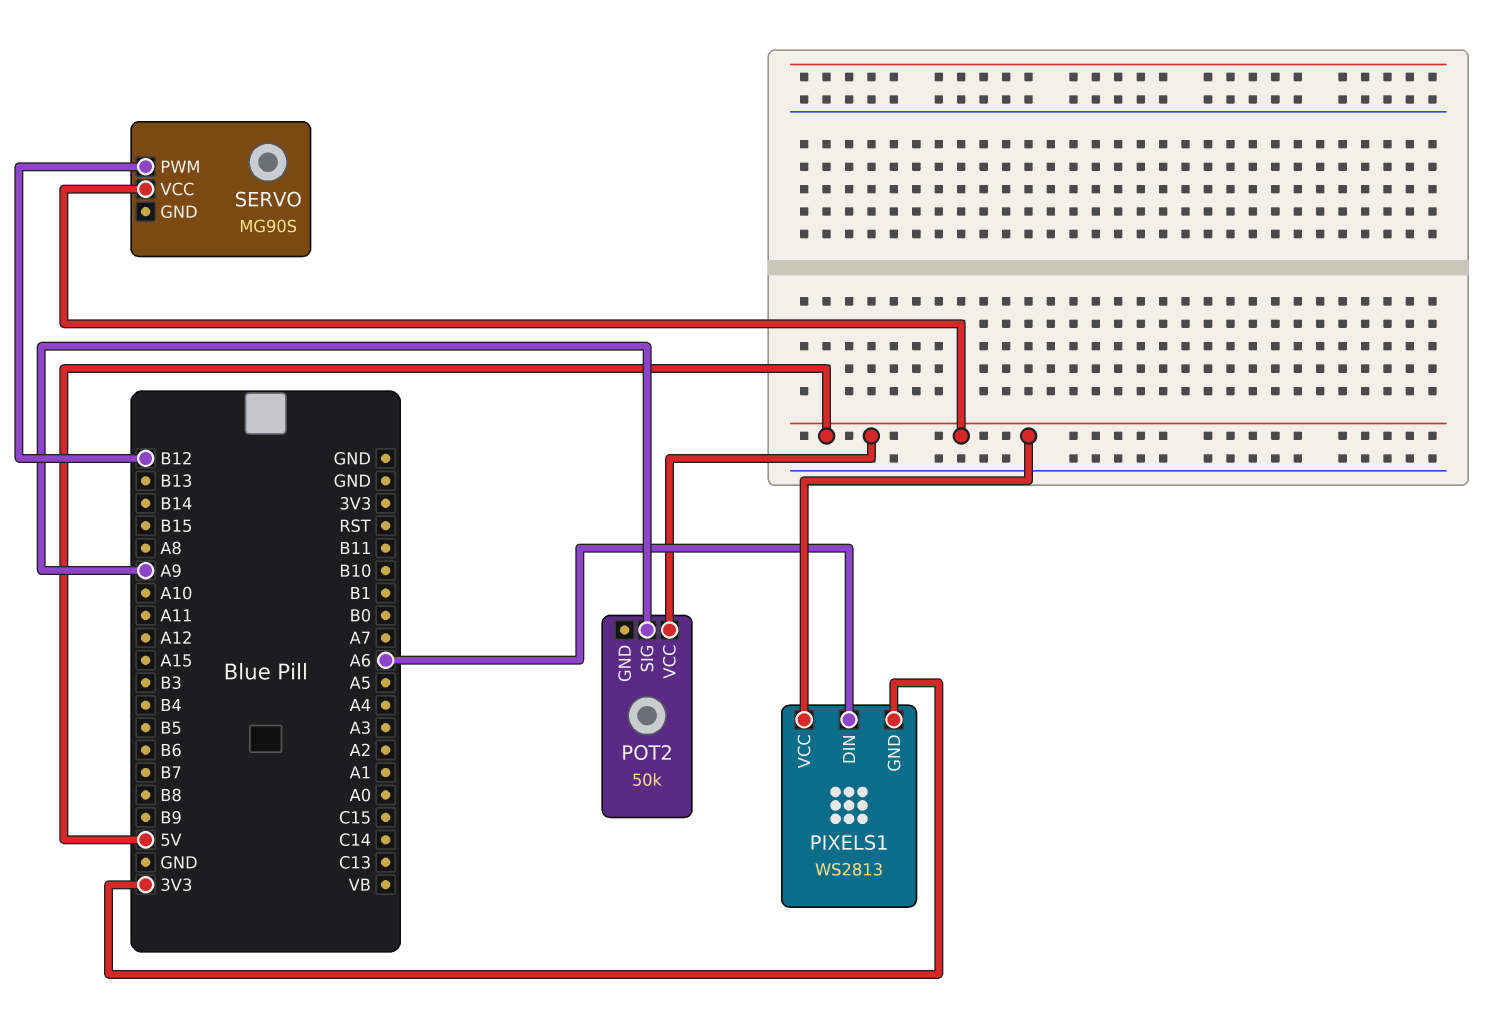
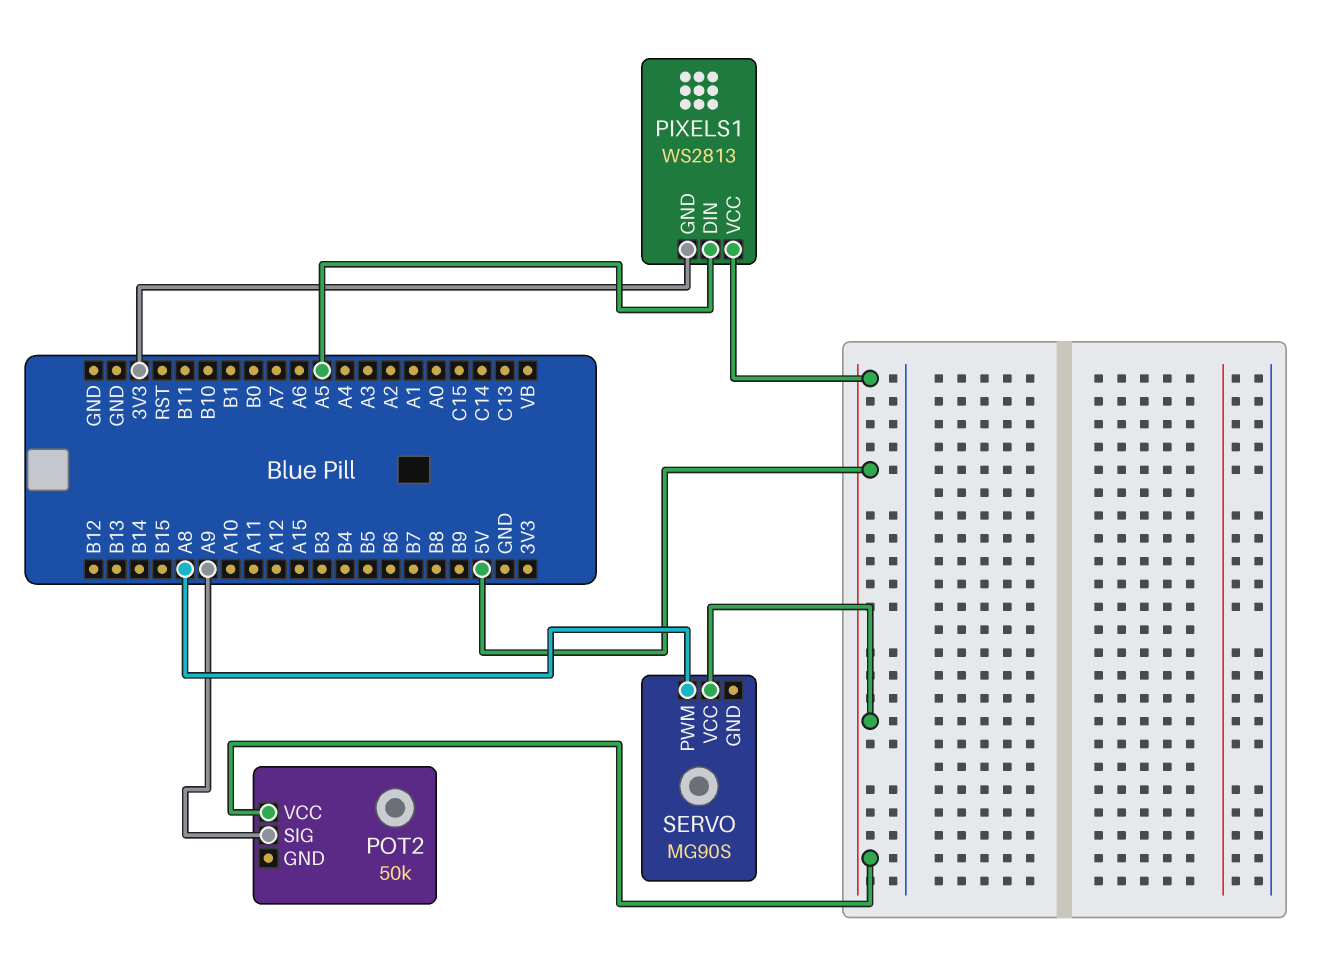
PIXELS1 pin DIN: A6 -> A5
SERVO pin PWM: B12 -> A8

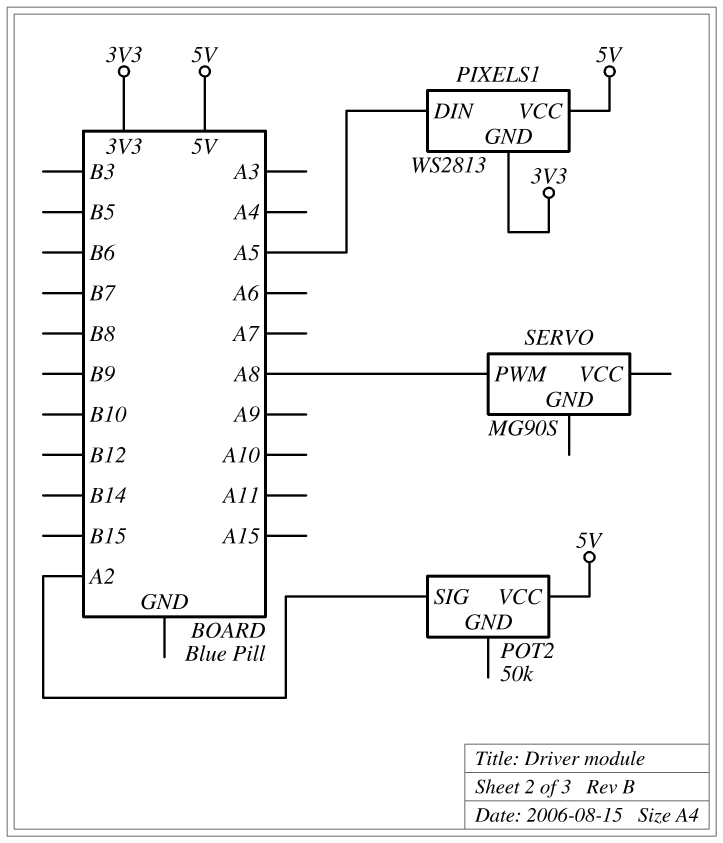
POT2 pin SIG: A9 -> A2
SERVO pin VCC: 5V -> none

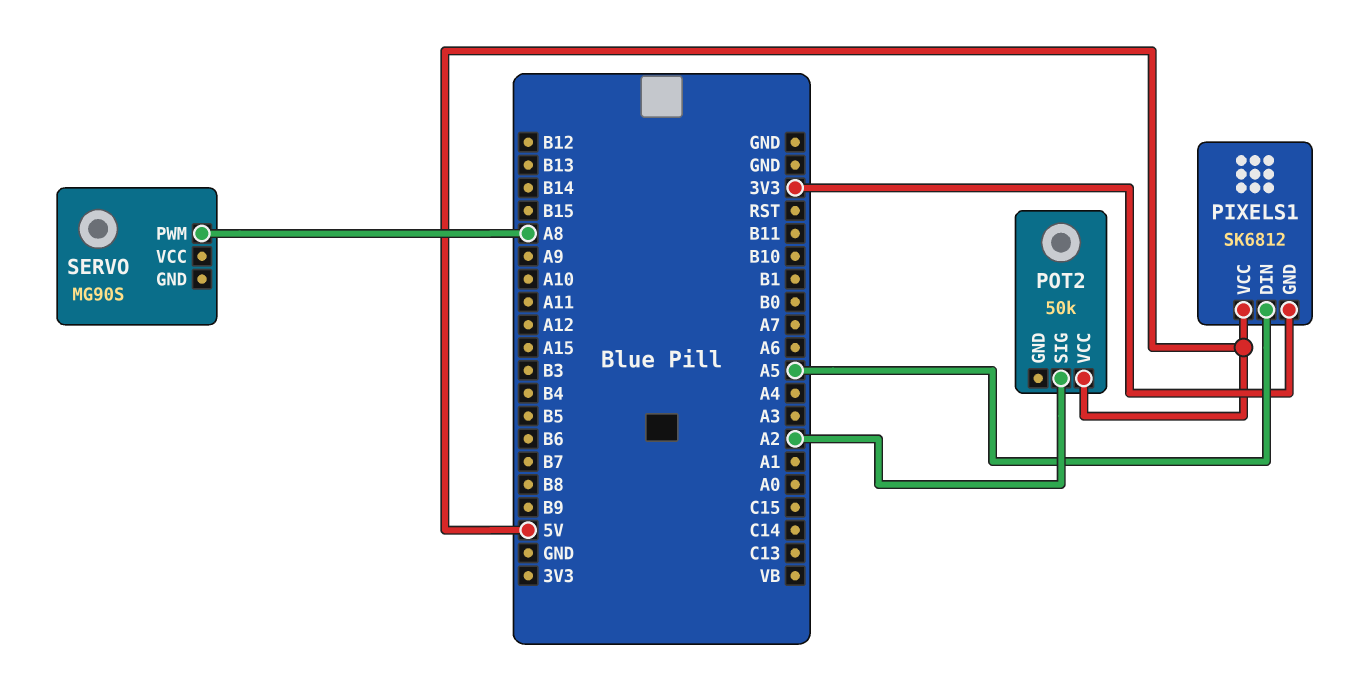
PIXELS1: WS2813 -> SK6812

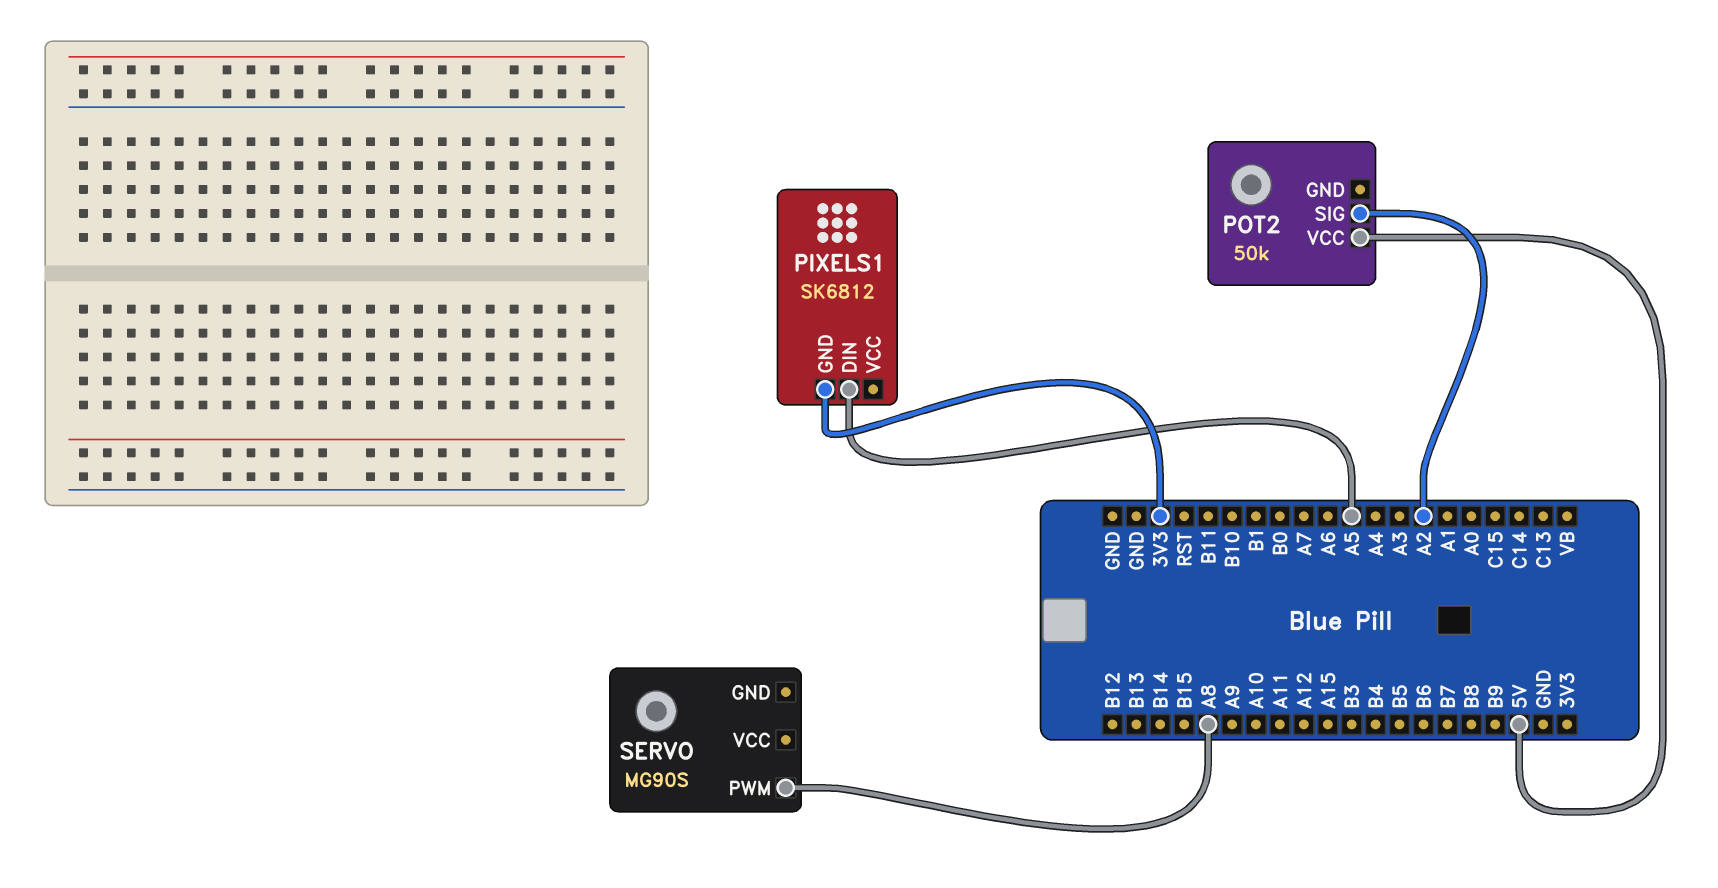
PIXELS1 pin VCC: 5V -> none

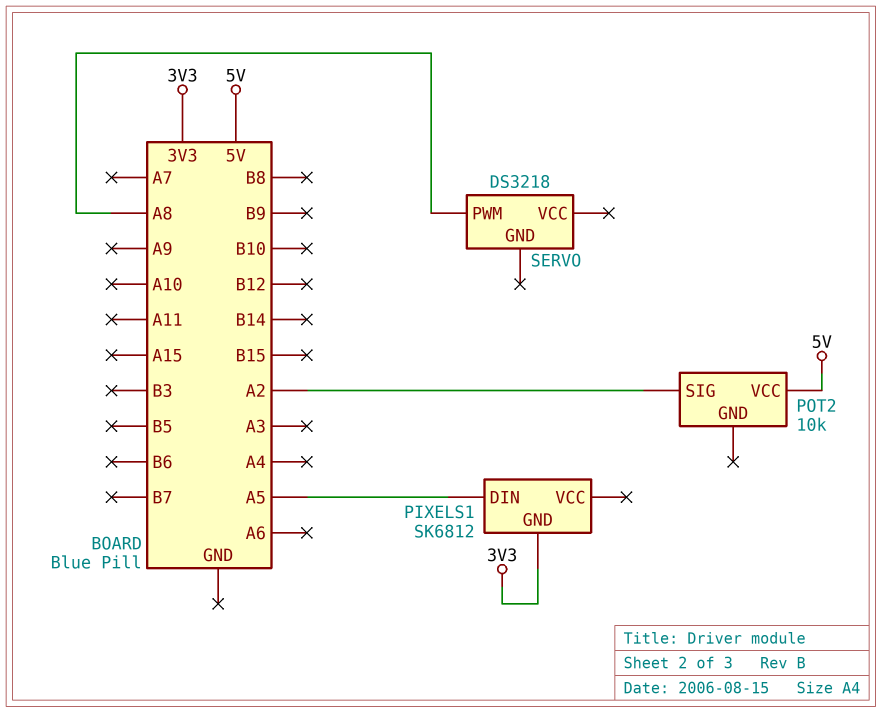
POT2: 50k -> 10k
SERVO: MG90S -> DS3218

